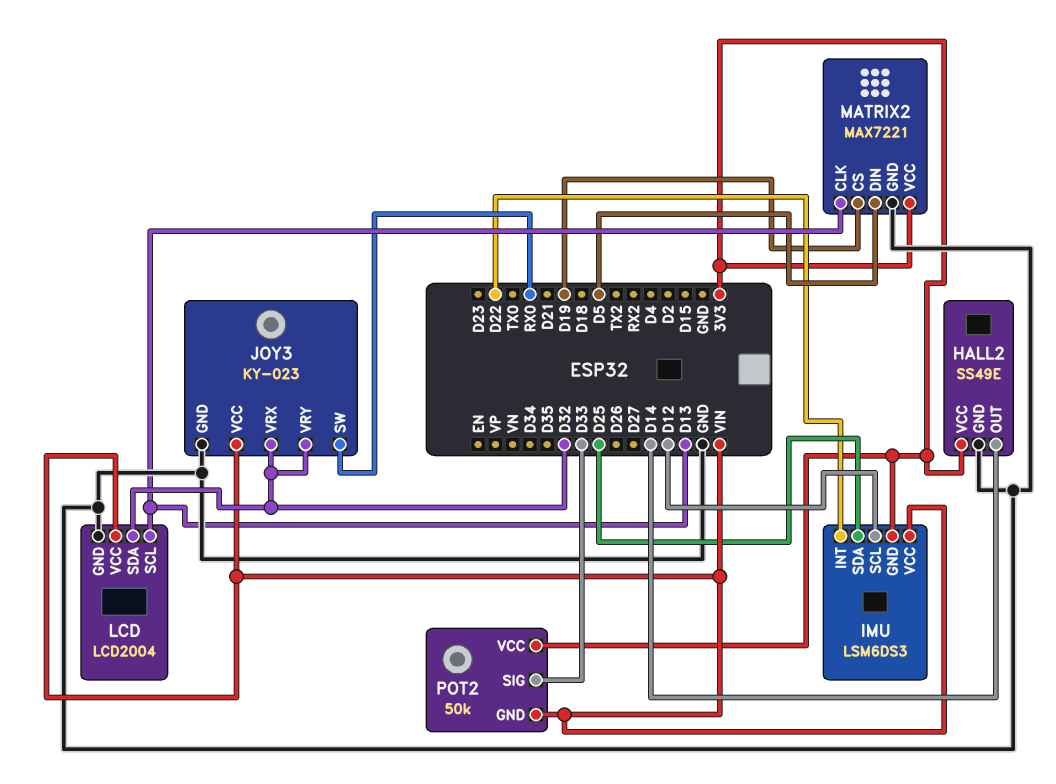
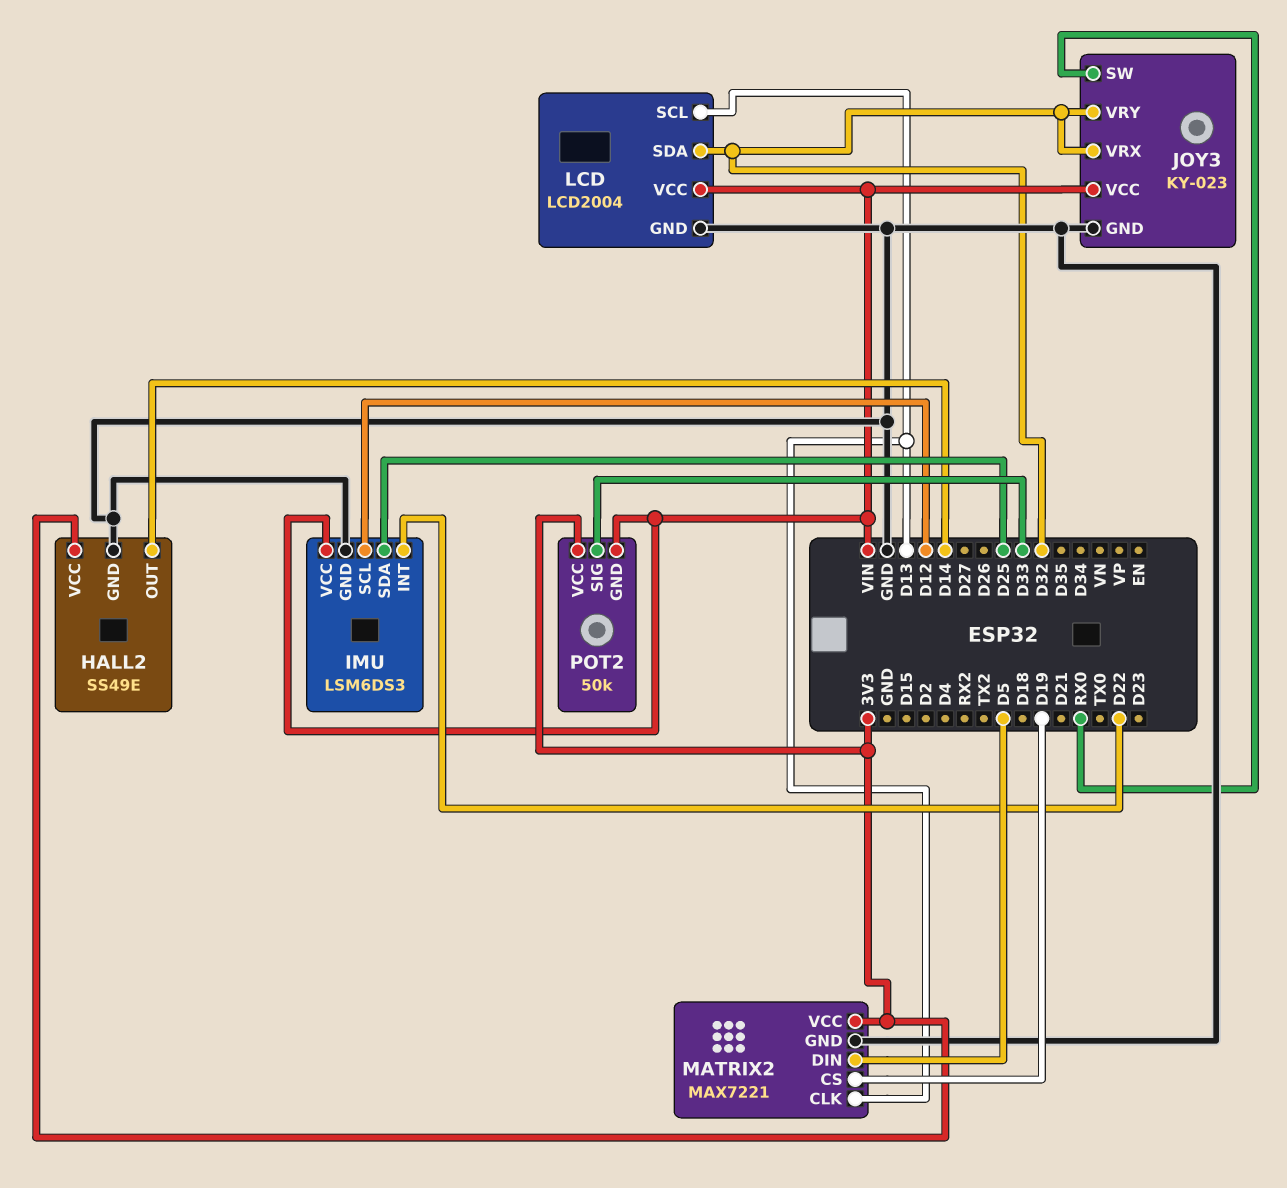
IMU pin GND: 3V3 -> GND

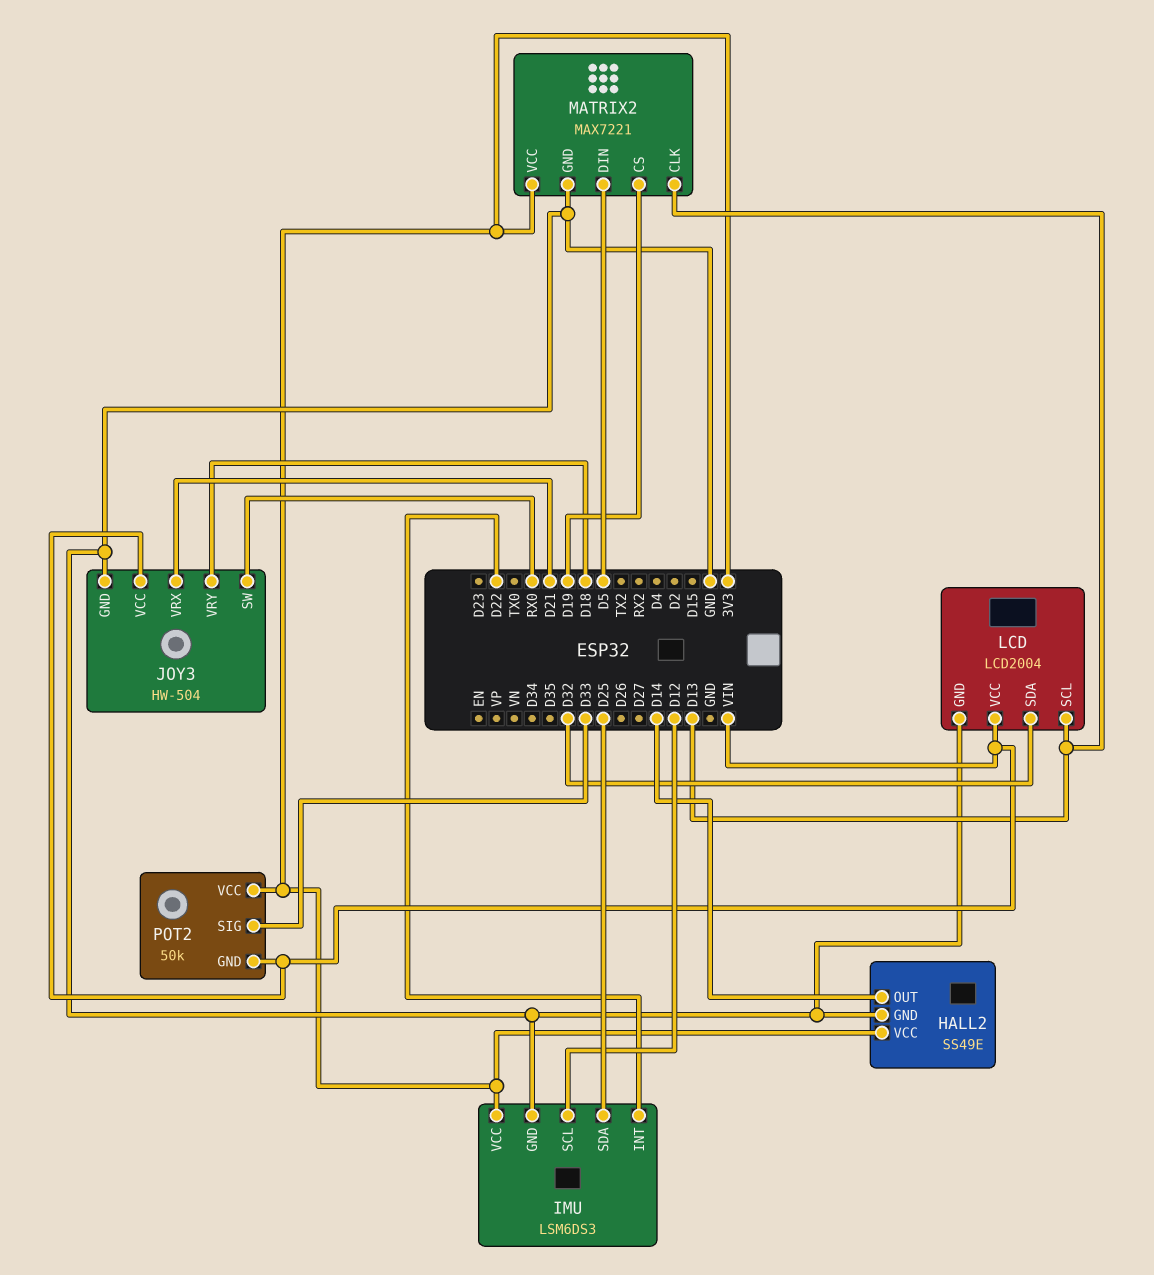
IMU pin VCC: VIN -> 3V3
JOY3: KY-023 -> HW-504
JOY3 pin VRX: D32 -> D21
JOY3 pin VRY: D32 -> D18

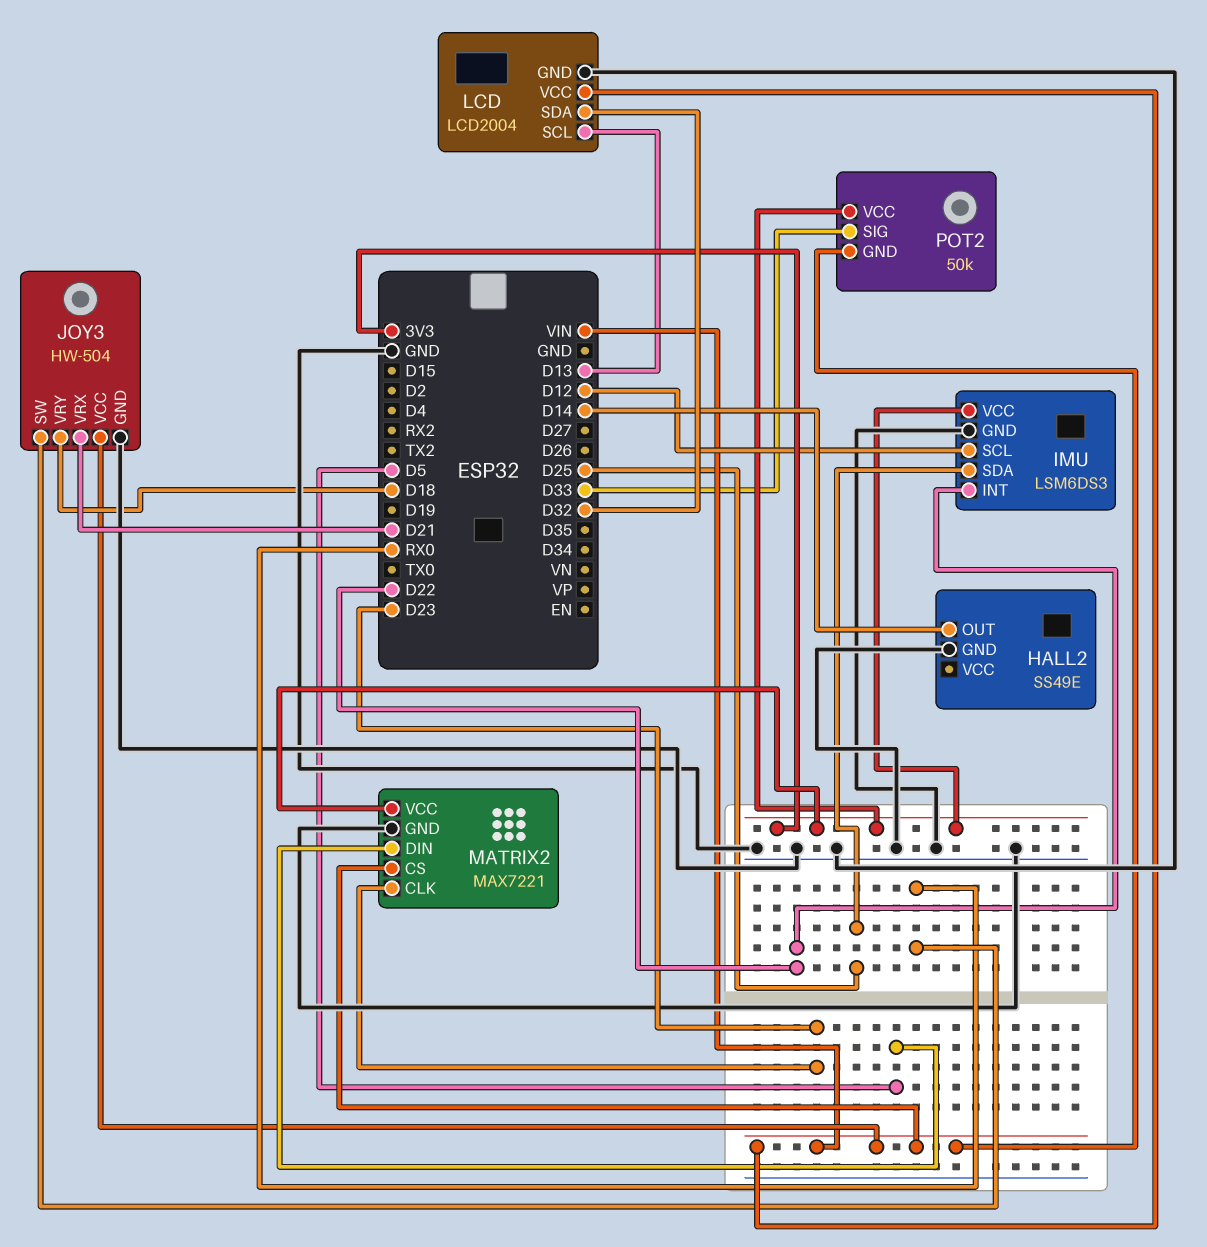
HALL2 pin VCC: 3V3 -> none
MATRIX2 pin CLK: D13 -> D23
MATRIX2 pin CS: D19 -> VIN

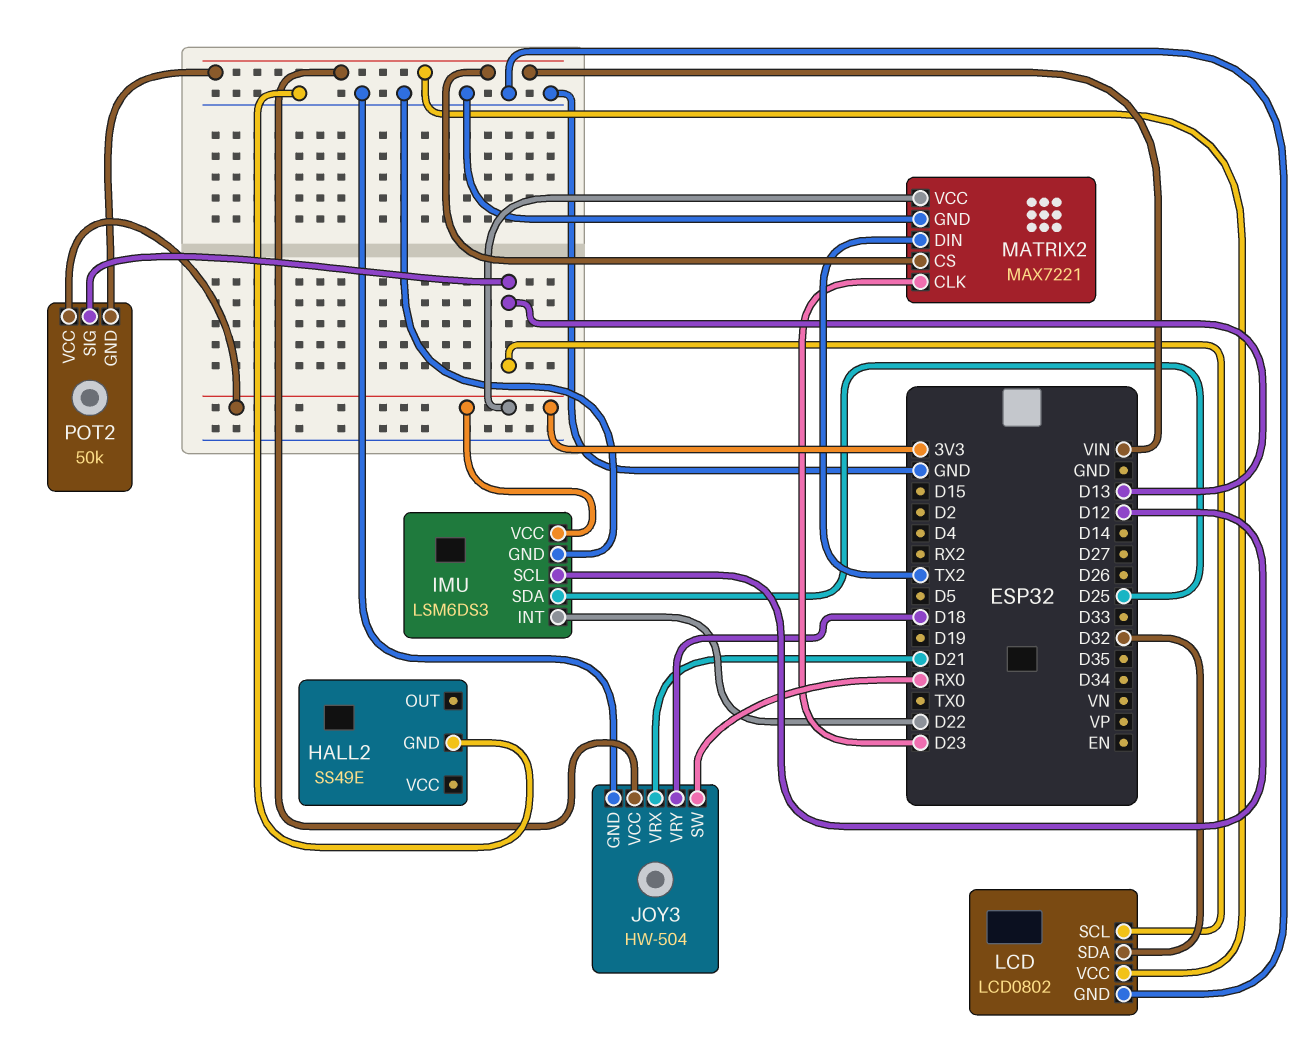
HALL2 pin OUT: D14 -> none
LCD: LCD2004 -> LCD0802
MATRIX2 pin DIN: D5 -> TX2
POT2 pin SIG: D33 -> D13

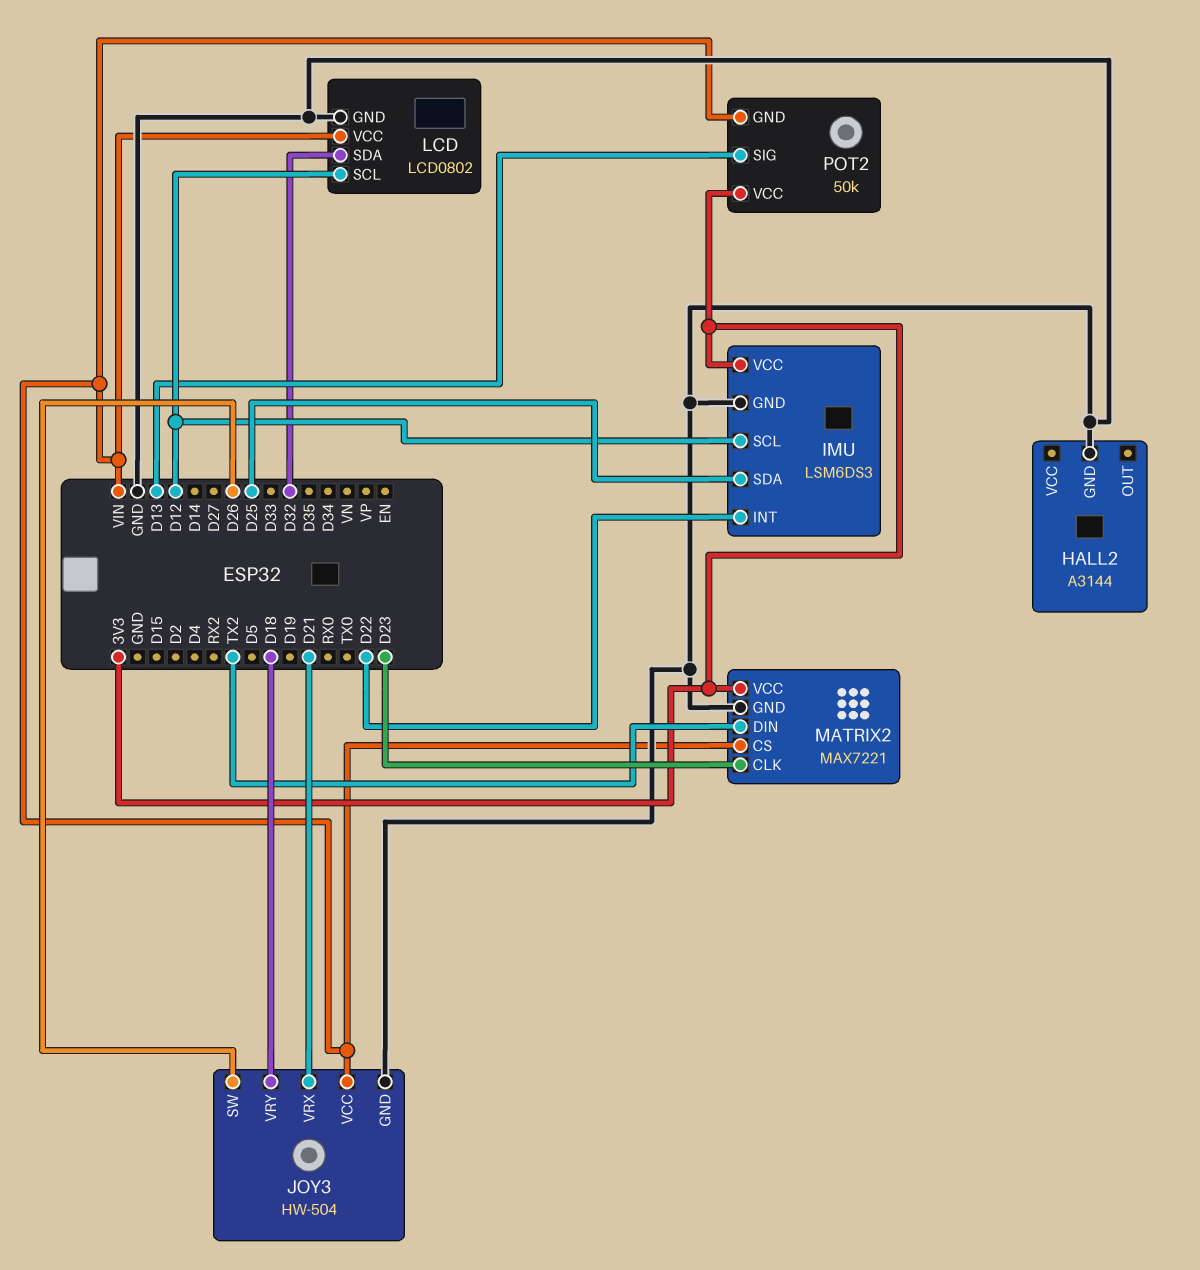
HALL2: SS49E -> A3144
JOY3 pin SW: RX0 -> D26
LCD pin SCL: D13 -> D12

